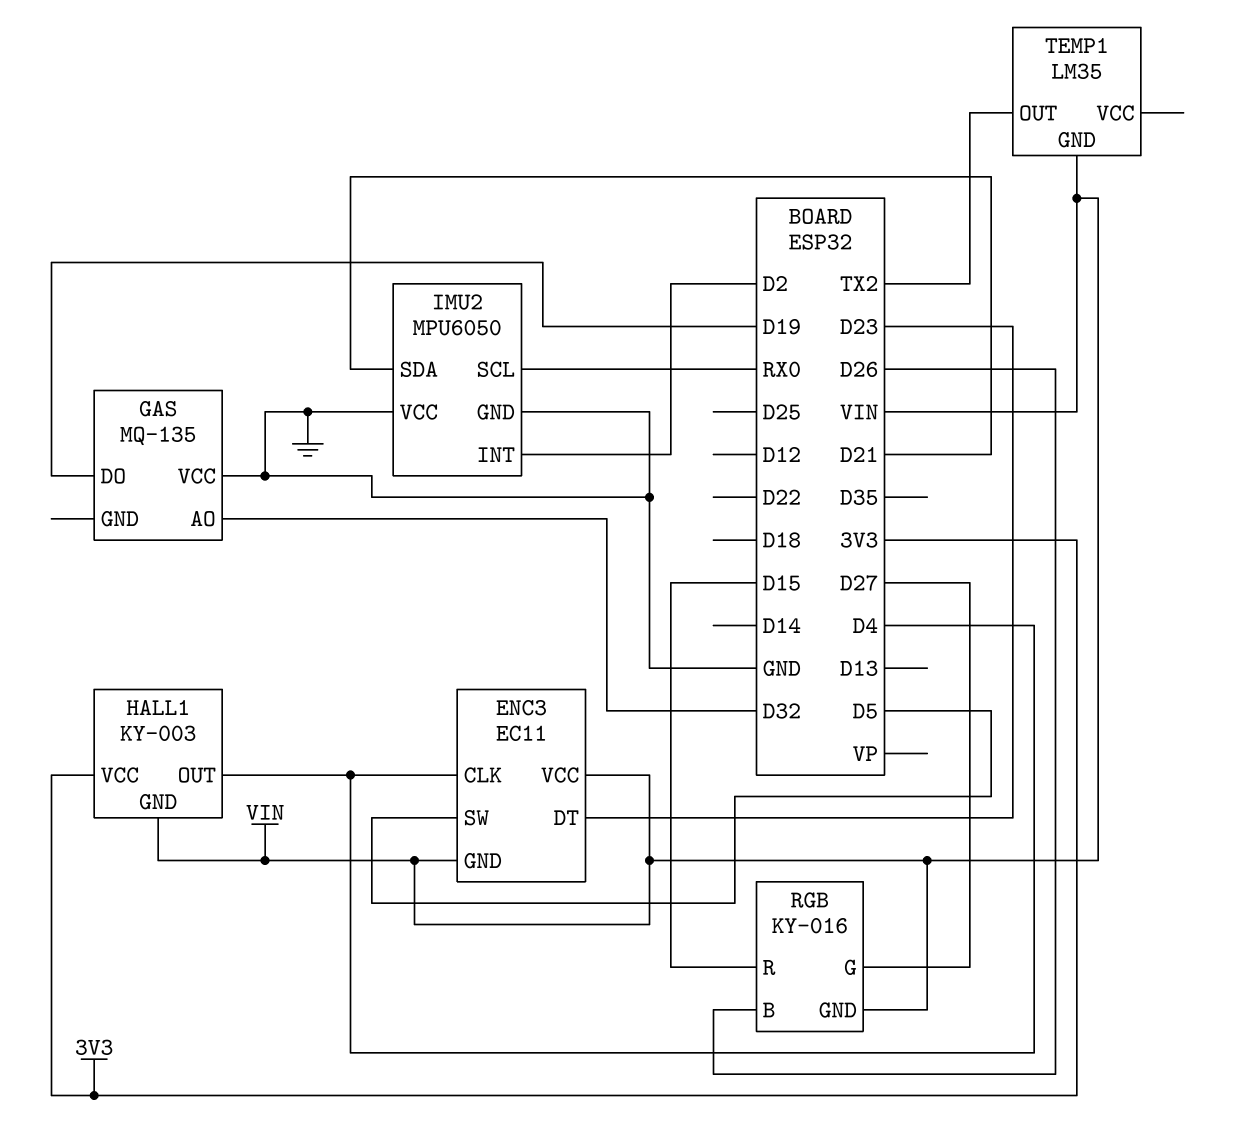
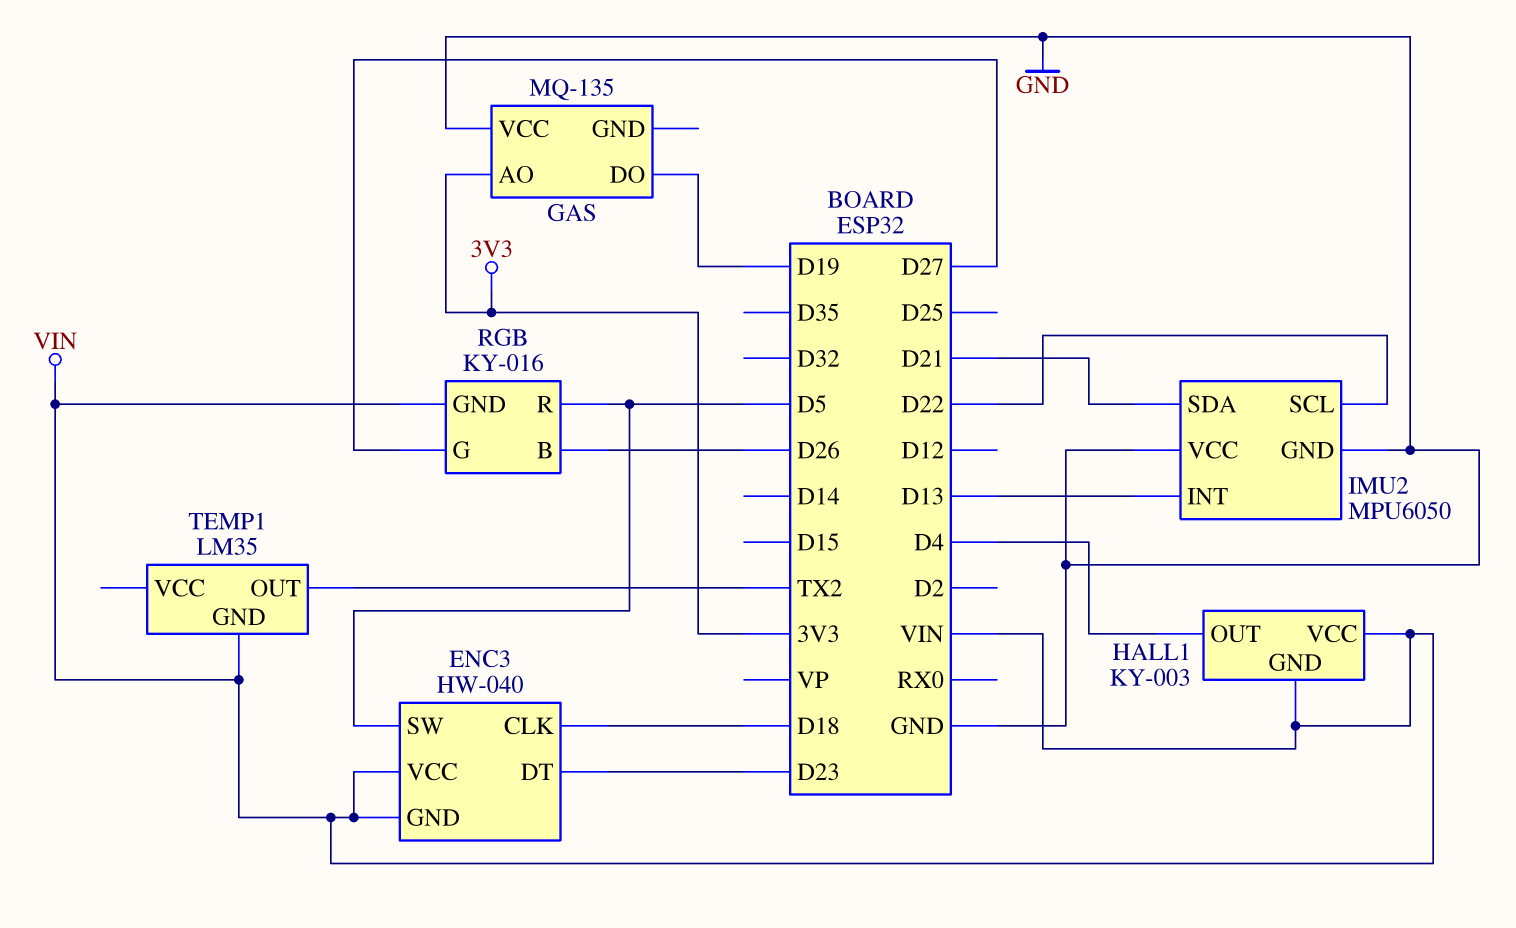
ENC3: EC11 -> HW-040
ENC3 pin CLK: D4 -> D18
GAS pin AO: D32 -> 3V3
HALL1 pin VCC: 3V3 -> VIN
IMU2 pin INT: D2 -> D13
IMU2 pin SCL: RX0 -> D22
RGB pin R: D15 -> D5

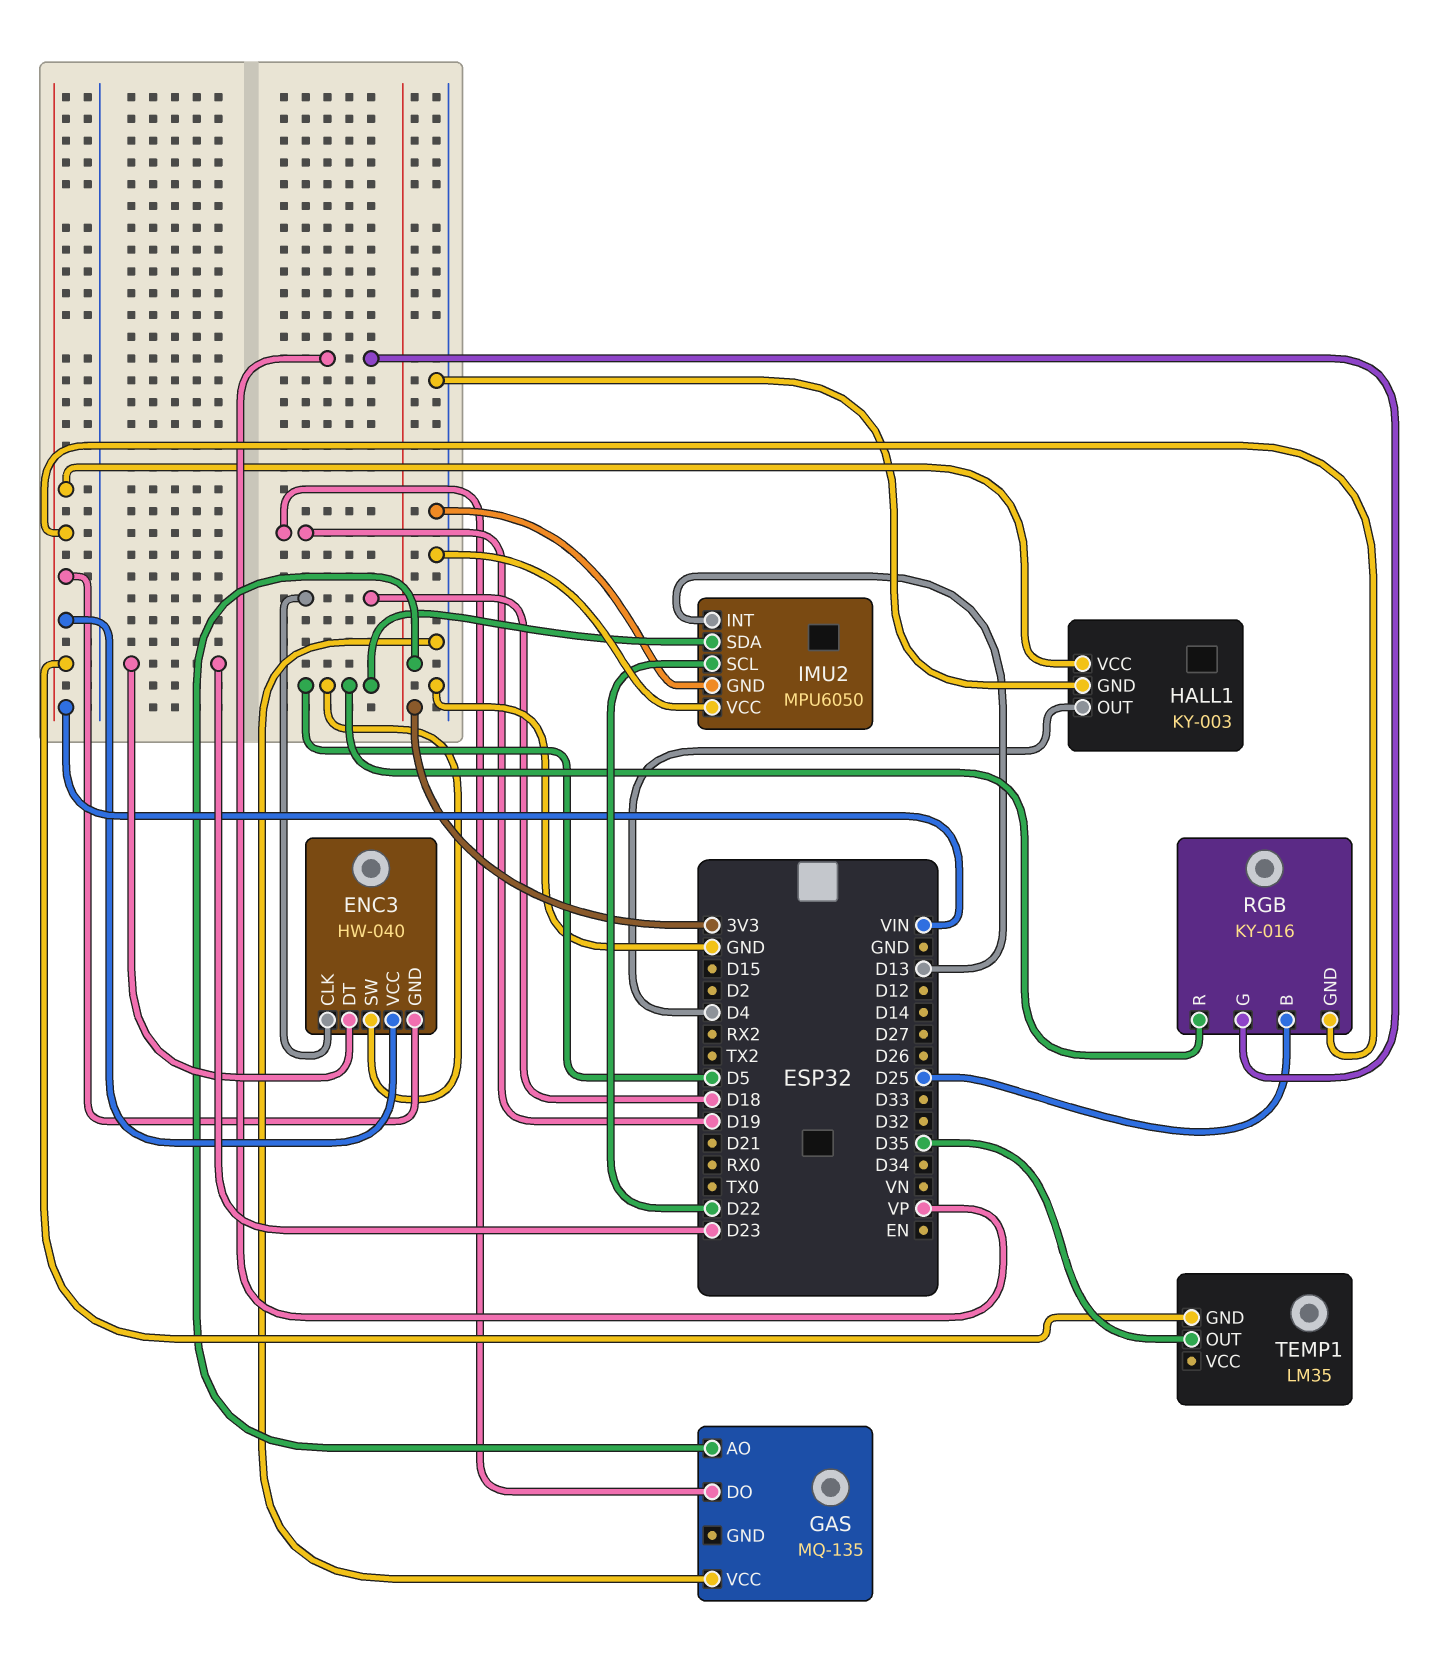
HALL1 pin GND: VIN -> GND
IMU2 pin SDA: D21 -> D5
RGB pin B: D26 -> D25
RGB pin G: D27 -> VP
TEMP1 pin OUT: TX2 -> D35

